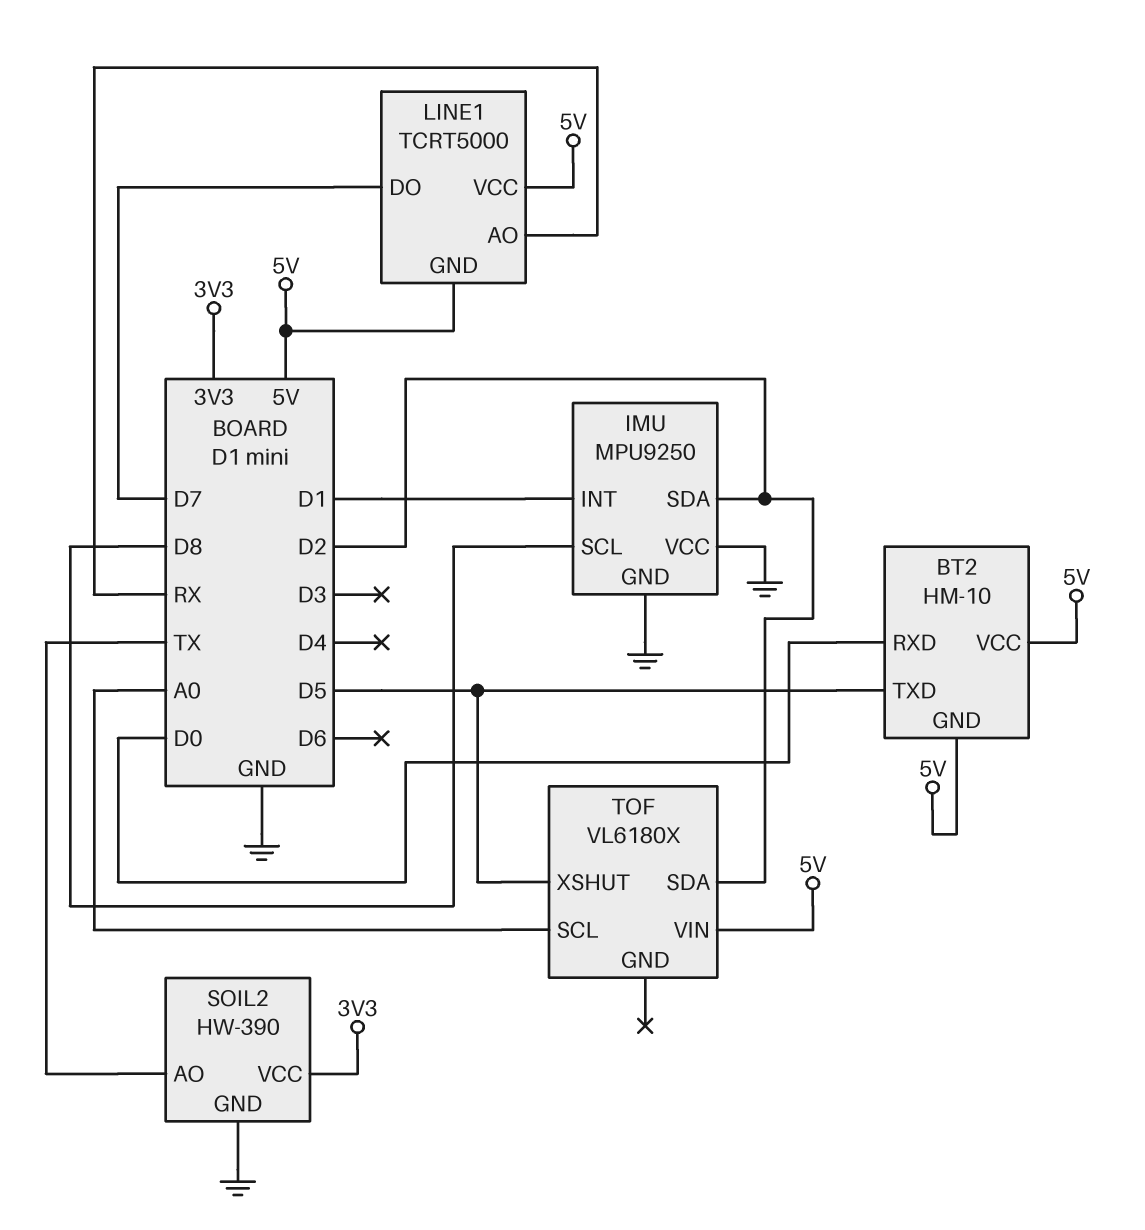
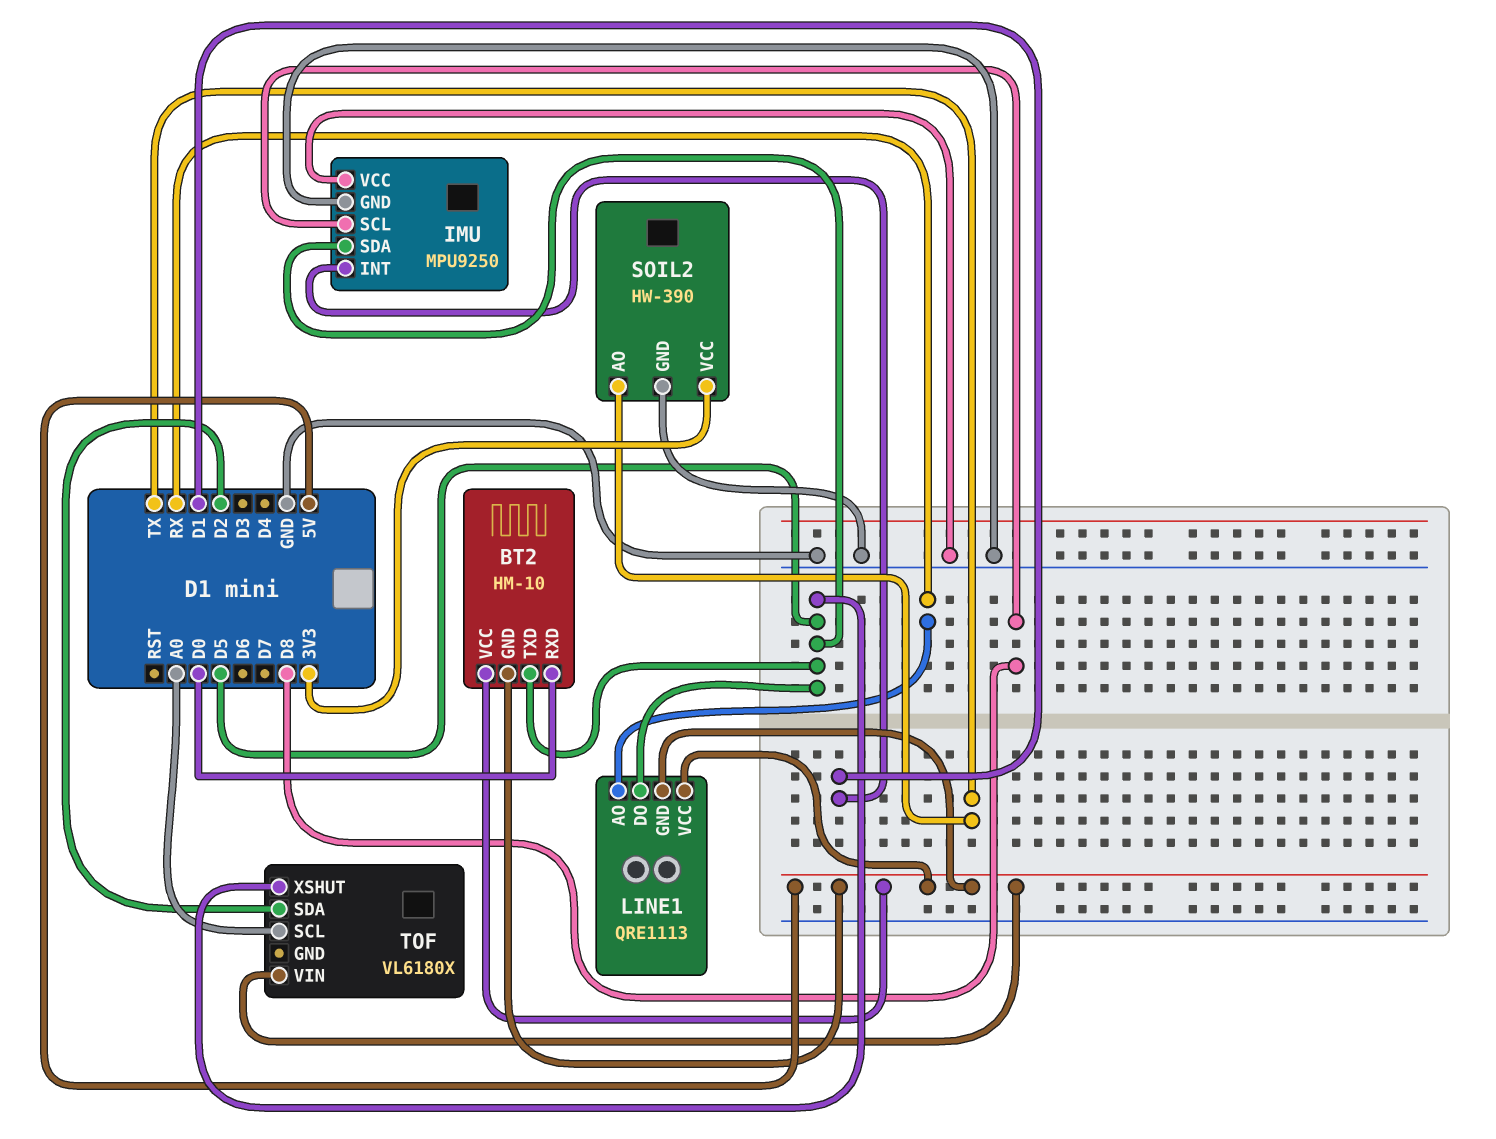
IMU pin SDA: D2 -> D5
LINE1: TCRT5000 -> QRE1113
LINE1 pin DO: D7 -> D5

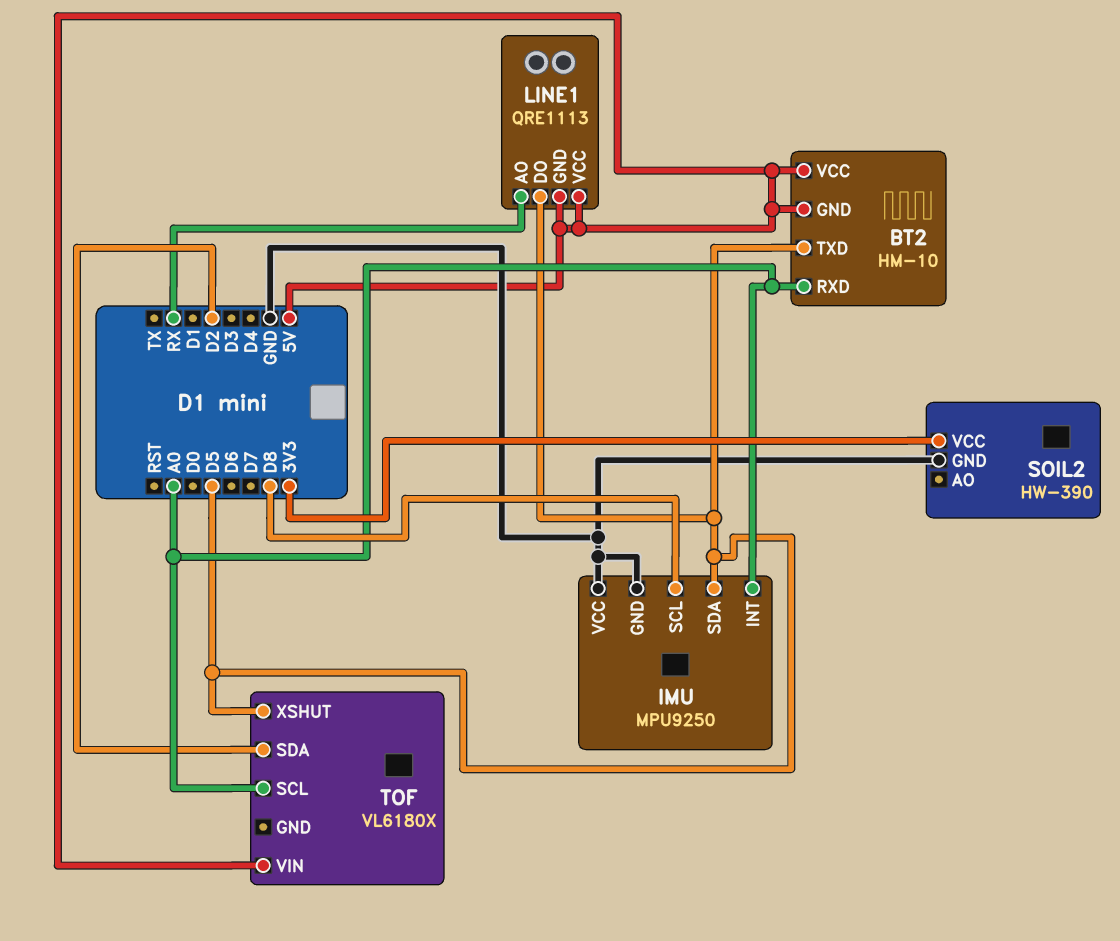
BT2 pin RXD: D0 -> A0
IMU pin INT: D1 -> A0
SOIL2 pin AO: TX -> none

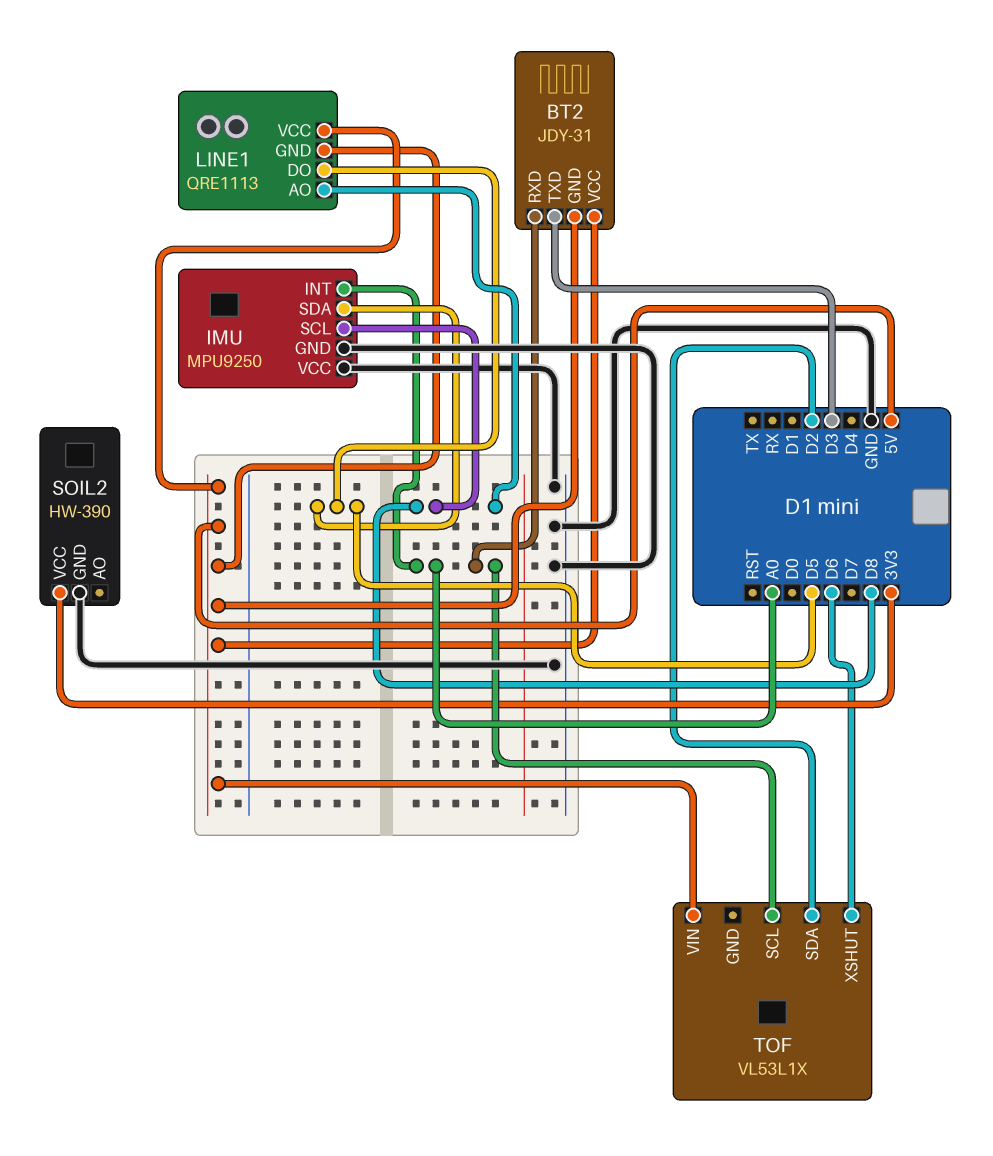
BT2: HM-10 -> JDY-31
BT2 pin TXD: D5 -> D3
LINE1 pin AO: RX -> D8
TOF: VL6180X -> VL53L1X
TOF pin XSHUT: D5 -> D6

